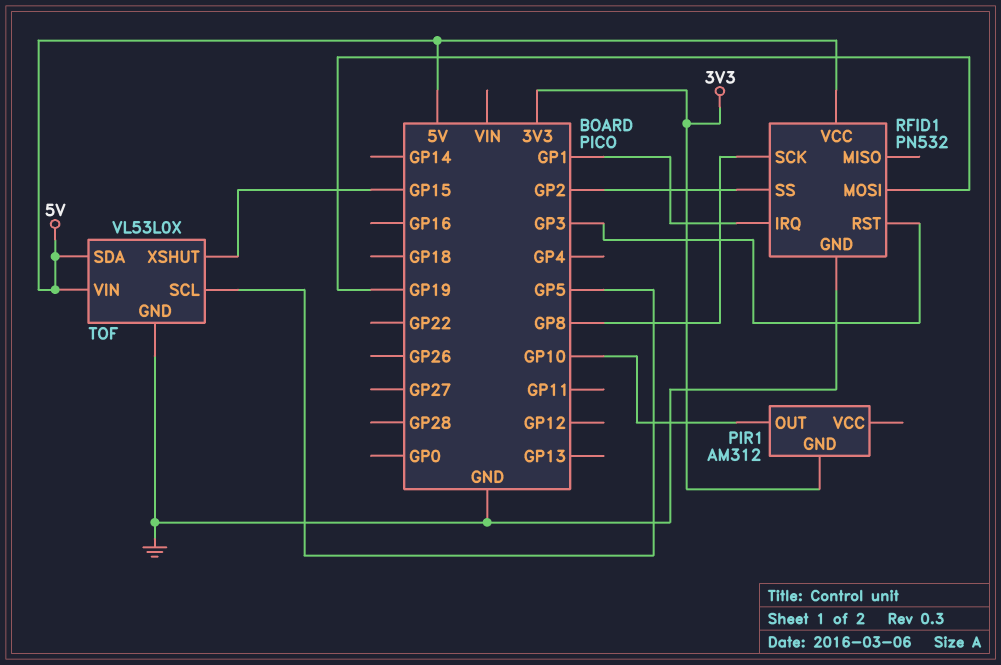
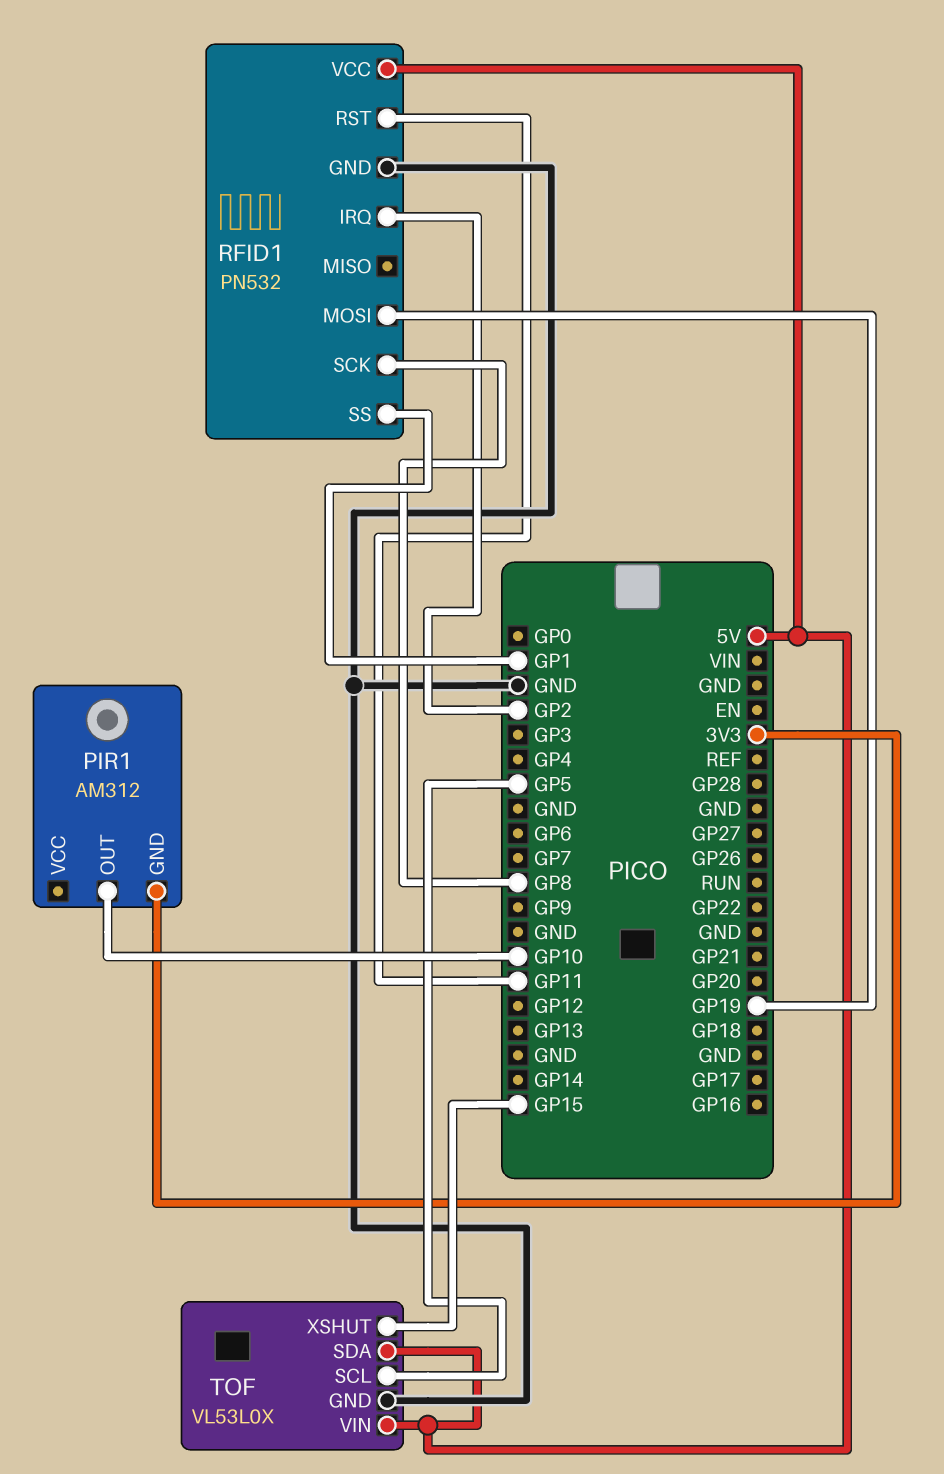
RFID1 pin IRQ: GP1 -> GP2
RFID1 pin RST: GP3 -> GP11
RFID1 pin SS: GP2 -> GP1

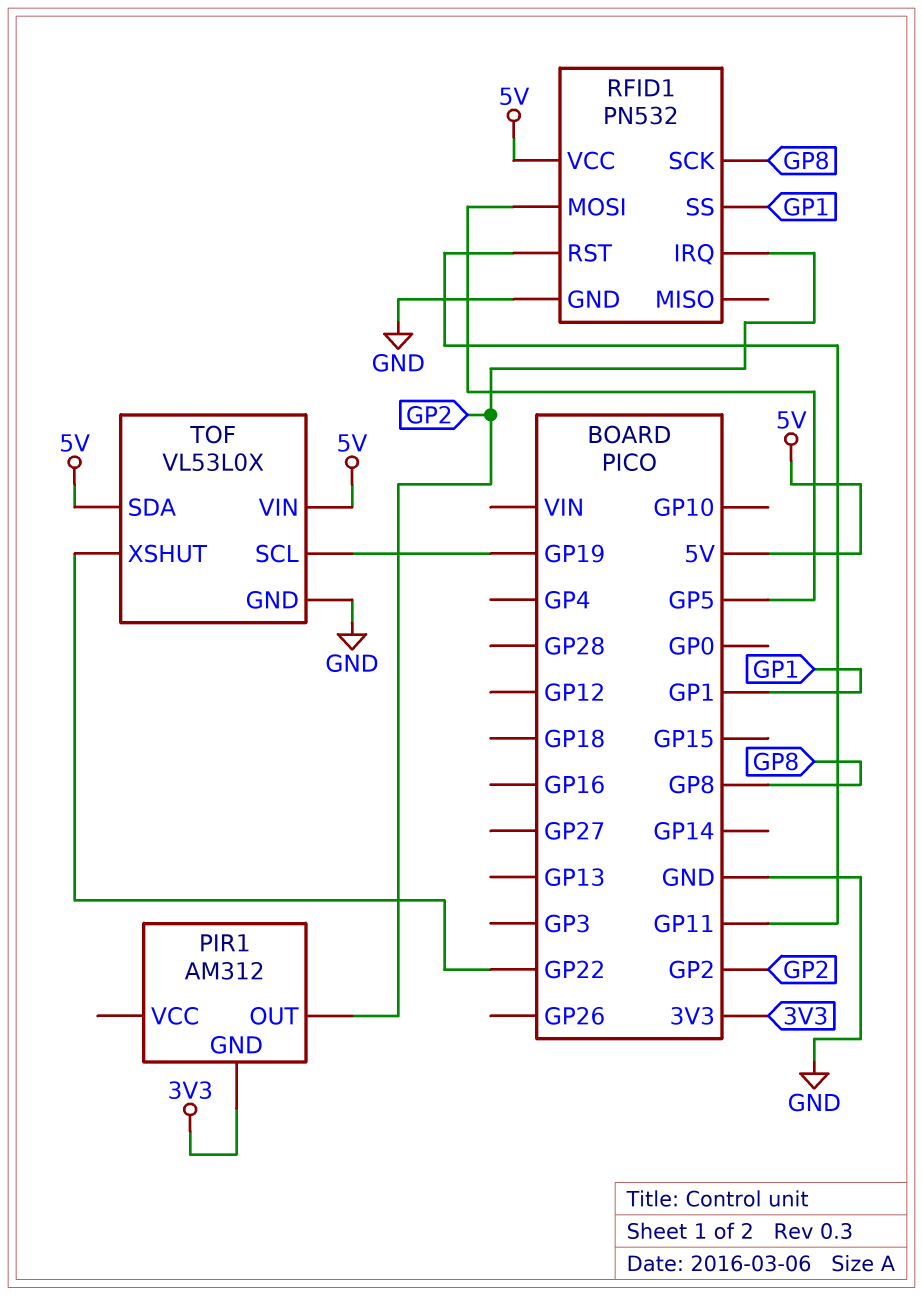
PIR1 pin OUT: GP10 -> GP2
RFID1 pin MOSI: GP19 -> GP5
TOF pin SCL: GP5 -> GP19
TOF pin XSHUT: GP15 -> GP22

